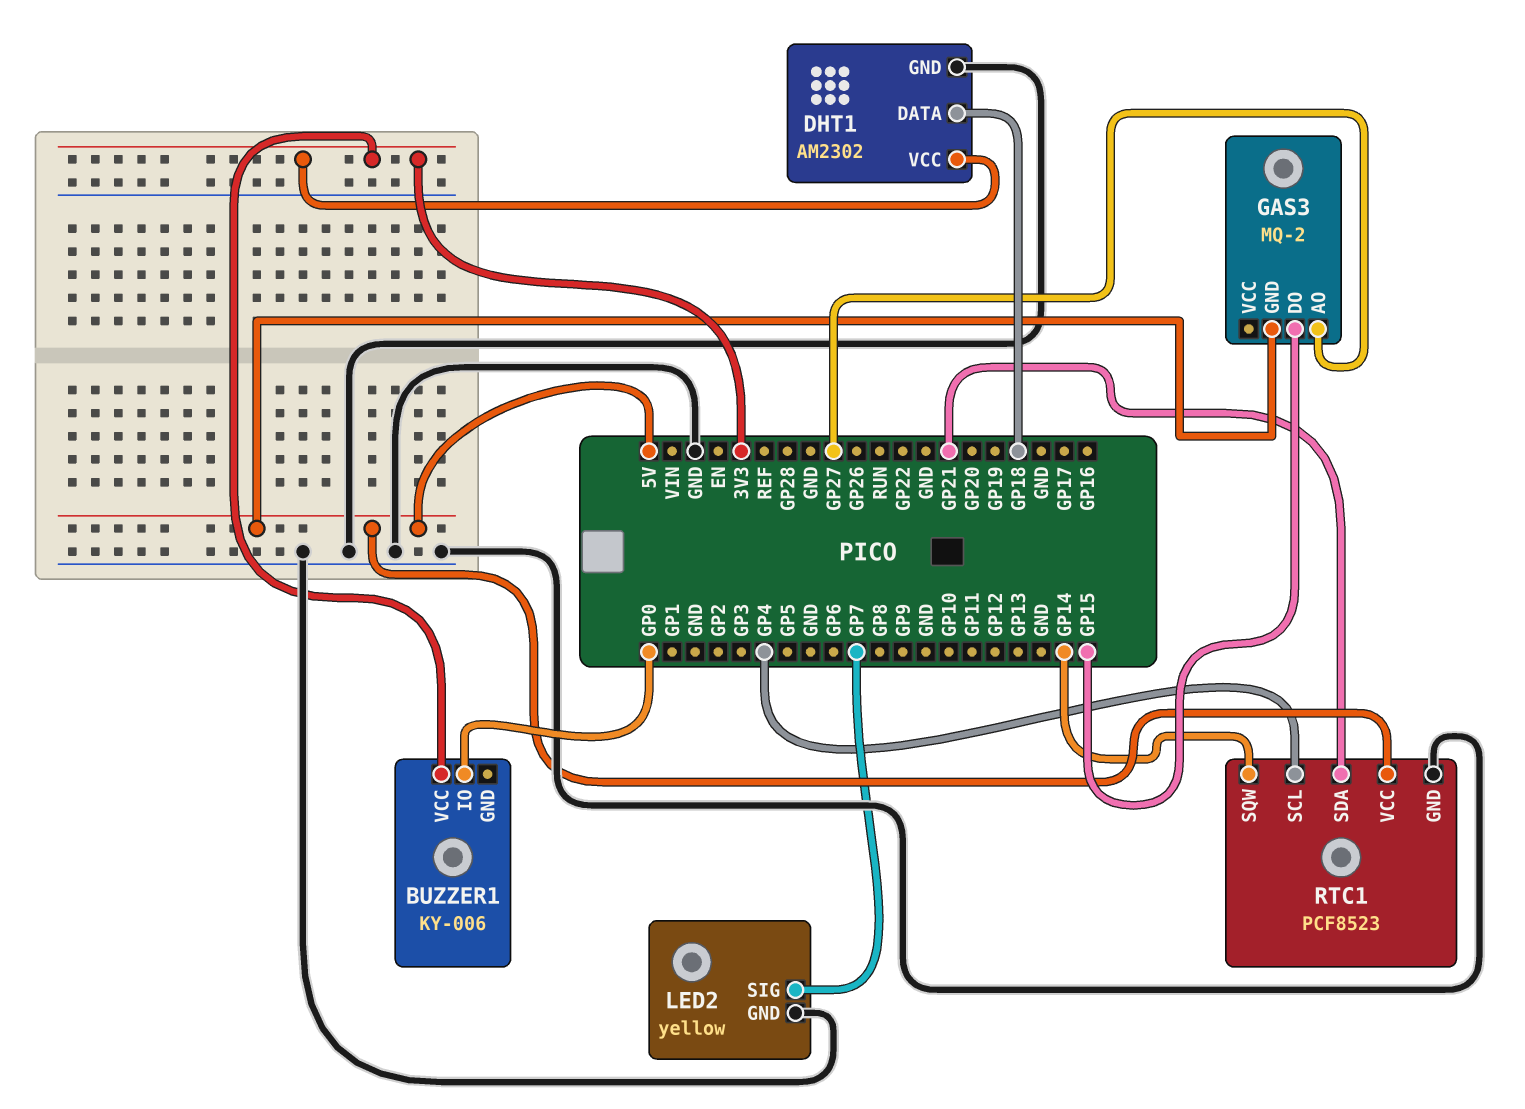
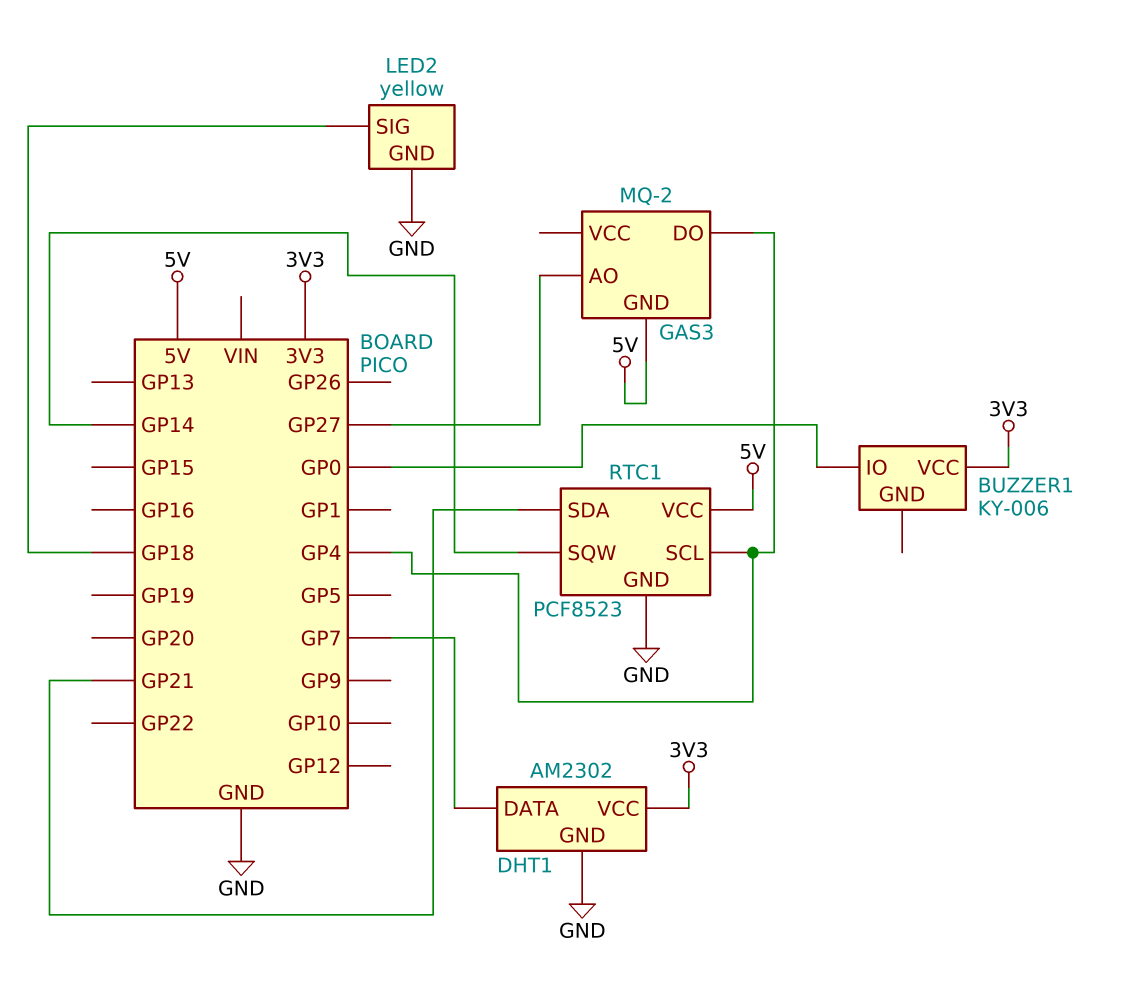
DHT1 pin DATA: GP18 -> GP7
GAS3 pin DO: GP15 -> GP4
LED2 pin SIG: GP7 -> GP18

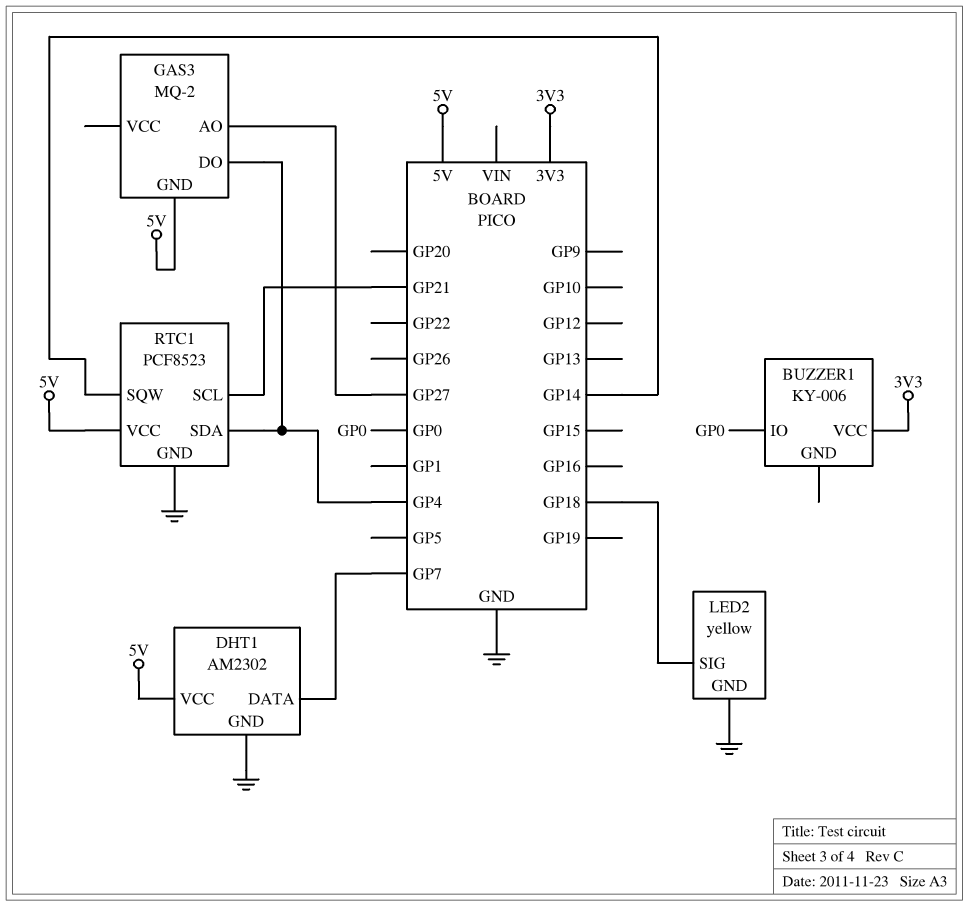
DHT1 pin VCC: 3V3 -> 5V
RTC1 pin SCL: GP4 -> GP21
RTC1 pin SDA: GP21 -> GP4

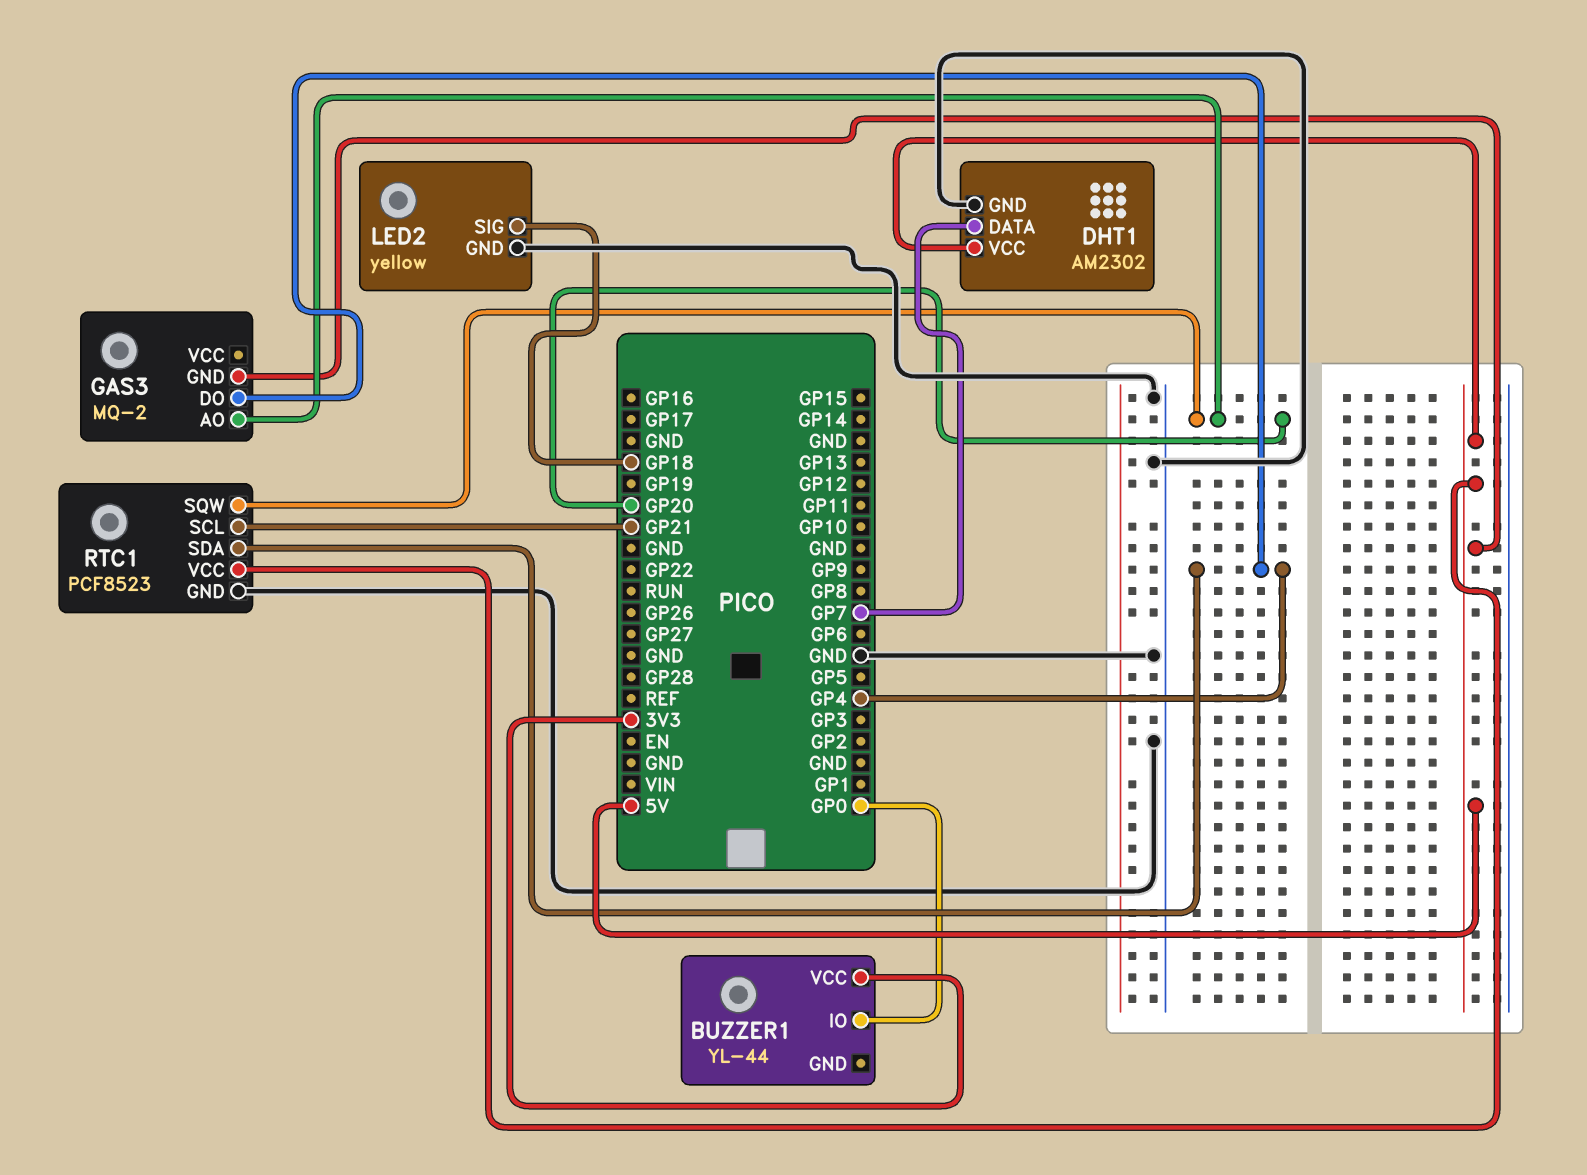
BUZZER1: KY-006 -> YL-44
GAS3 pin AO: GP27 -> GP20
RTC1 pin SQW: GP14 -> GP20

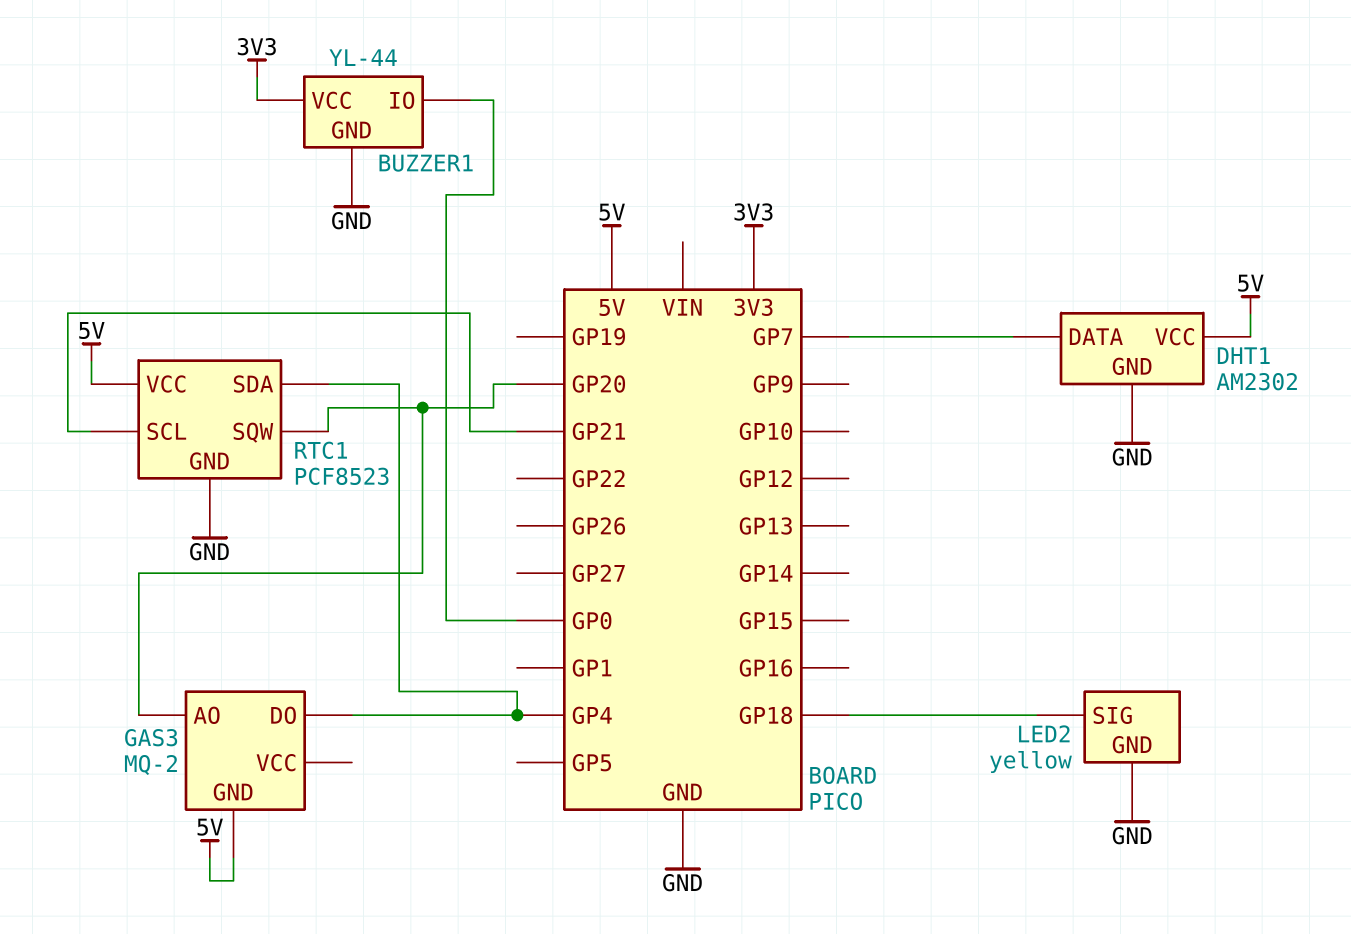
BUZZER1 pin GND: none -> GND

